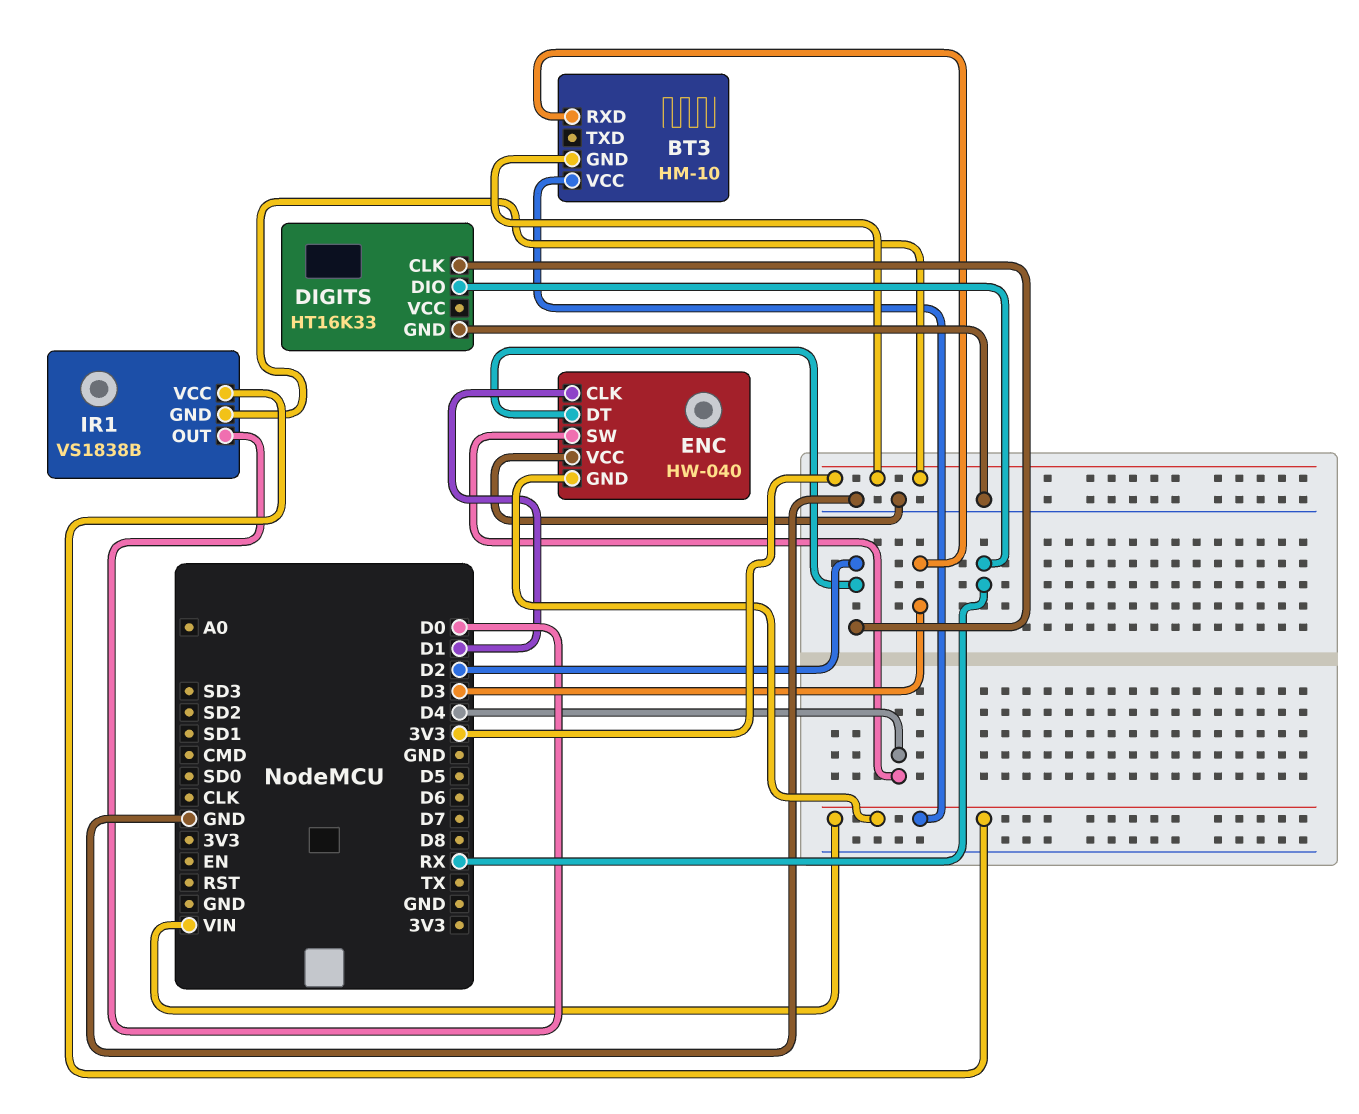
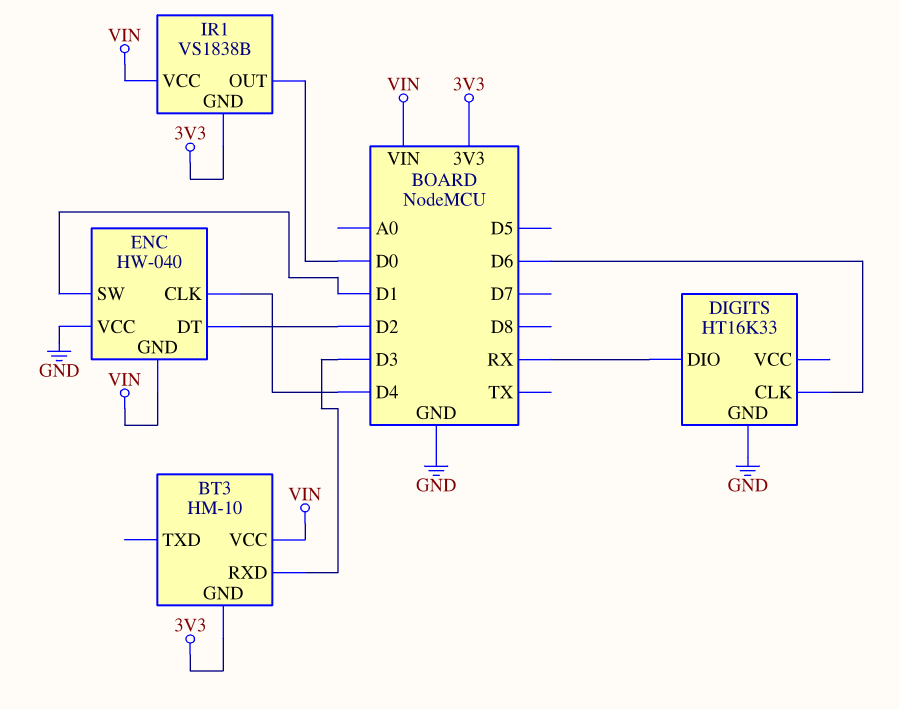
DIGITS pin CLK: D2 -> D6
ENC pin CLK: D1 -> D4
ENC pin SW: D4 -> D1

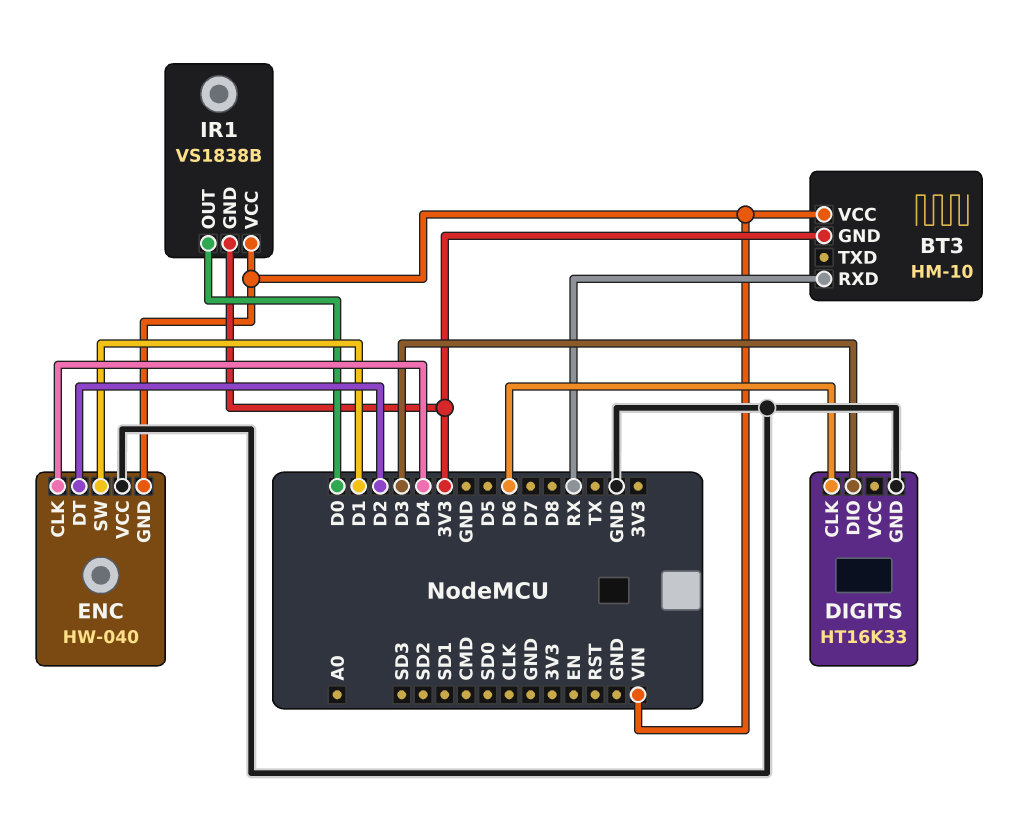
BT3 pin RXD: D3 -> RX
DIGITS pin DIO: RX -> D3

